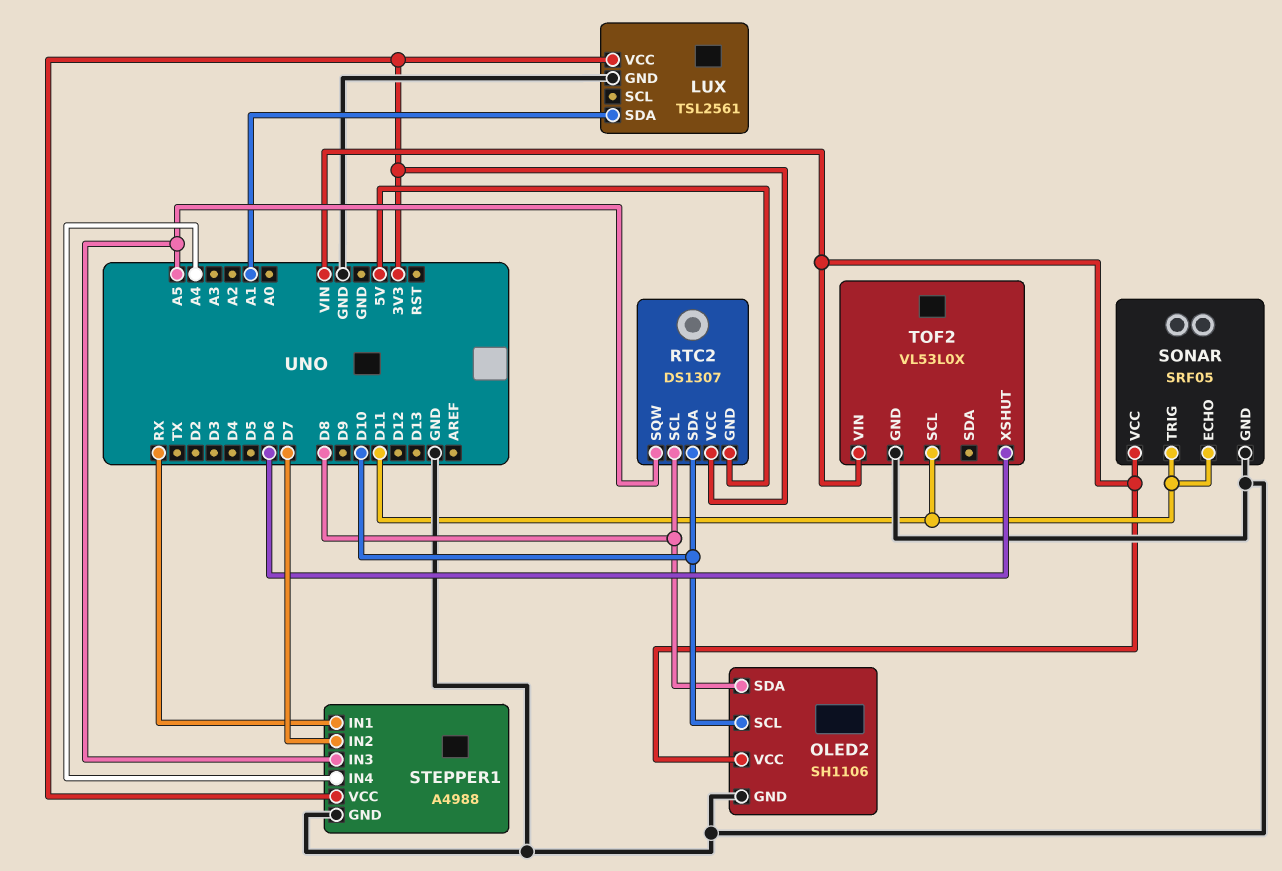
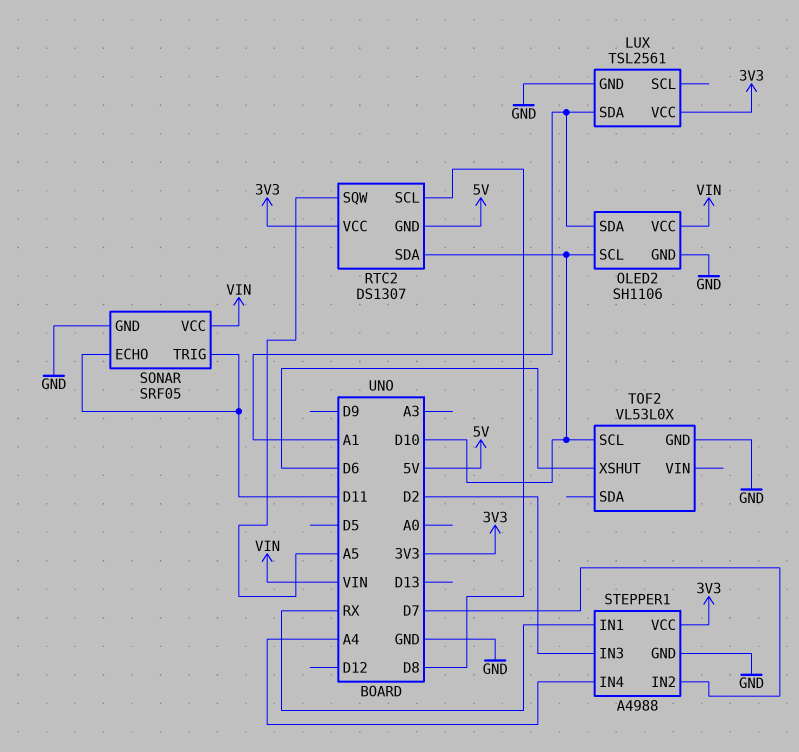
OLED2 pin SDA: D8 -> A1
STEPPER1 pin IN3: A5 -> D2
TOF2 pin SCL: D11 -> D10
TOF2 pin VIN: VIN -> none

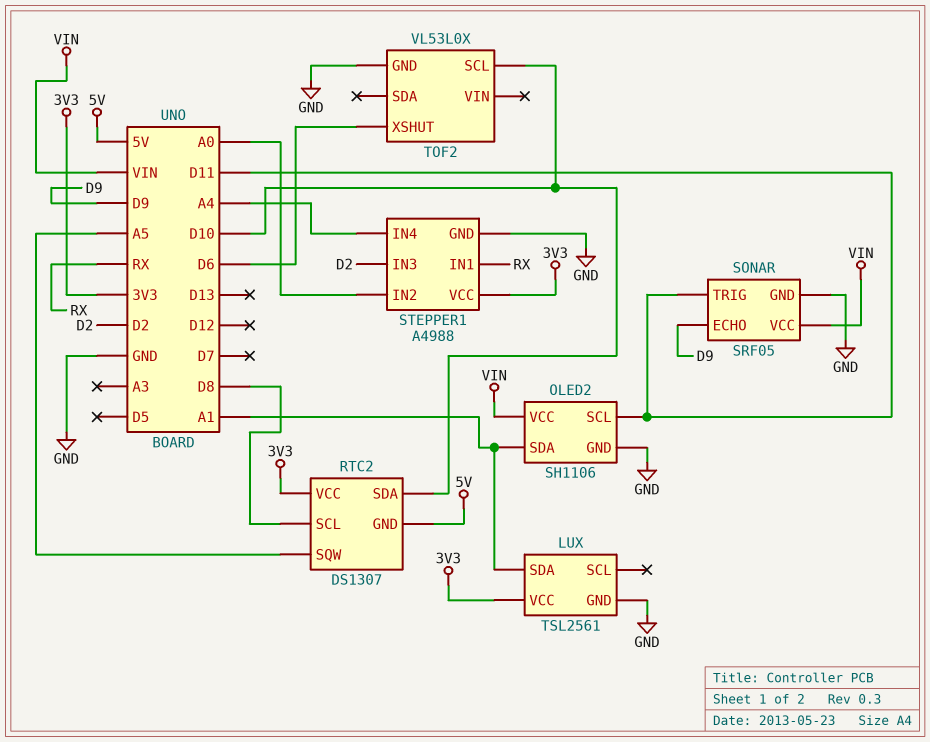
OLED2 pin SCL: D10 -> D11
SONAR pin ECHO: D11 -> D9
STEPPER1 pin IN2: D7 -> A0

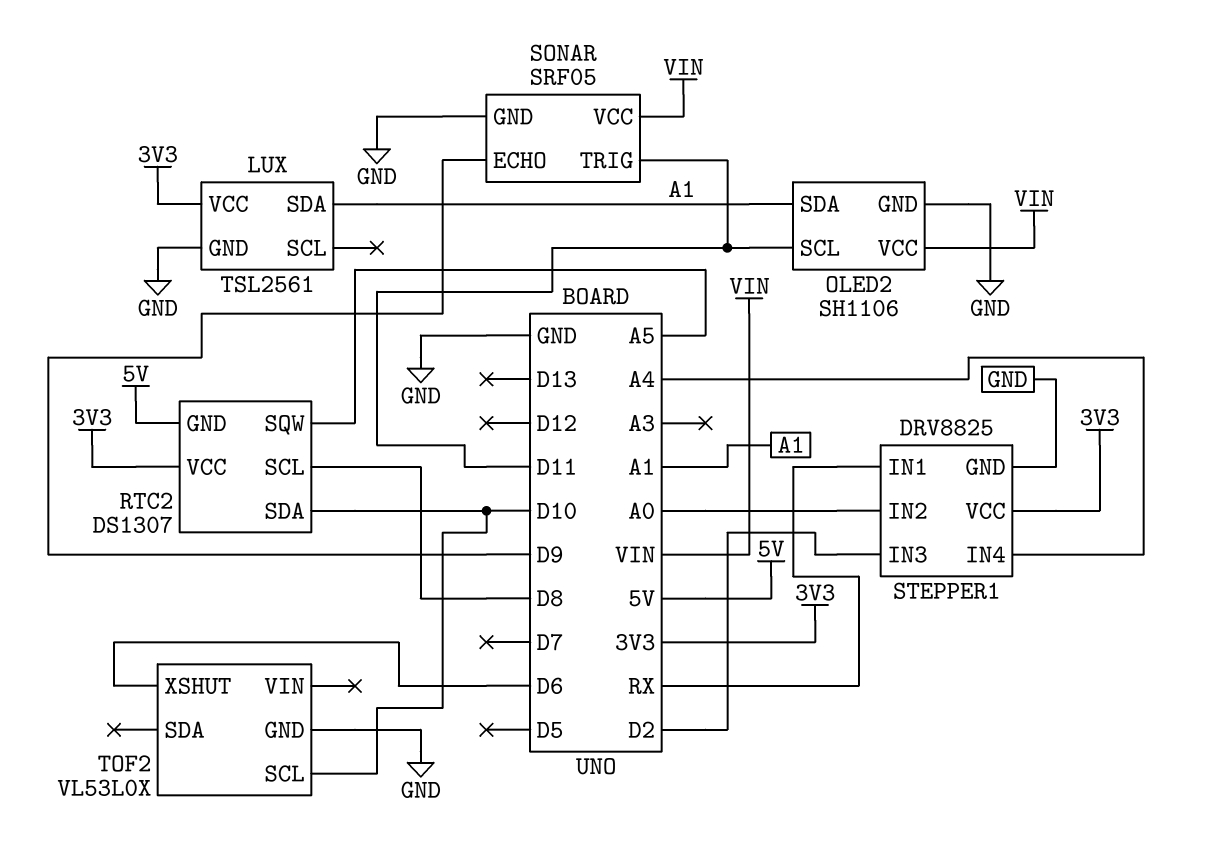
STEPPER1: A4988 -> DRV8825

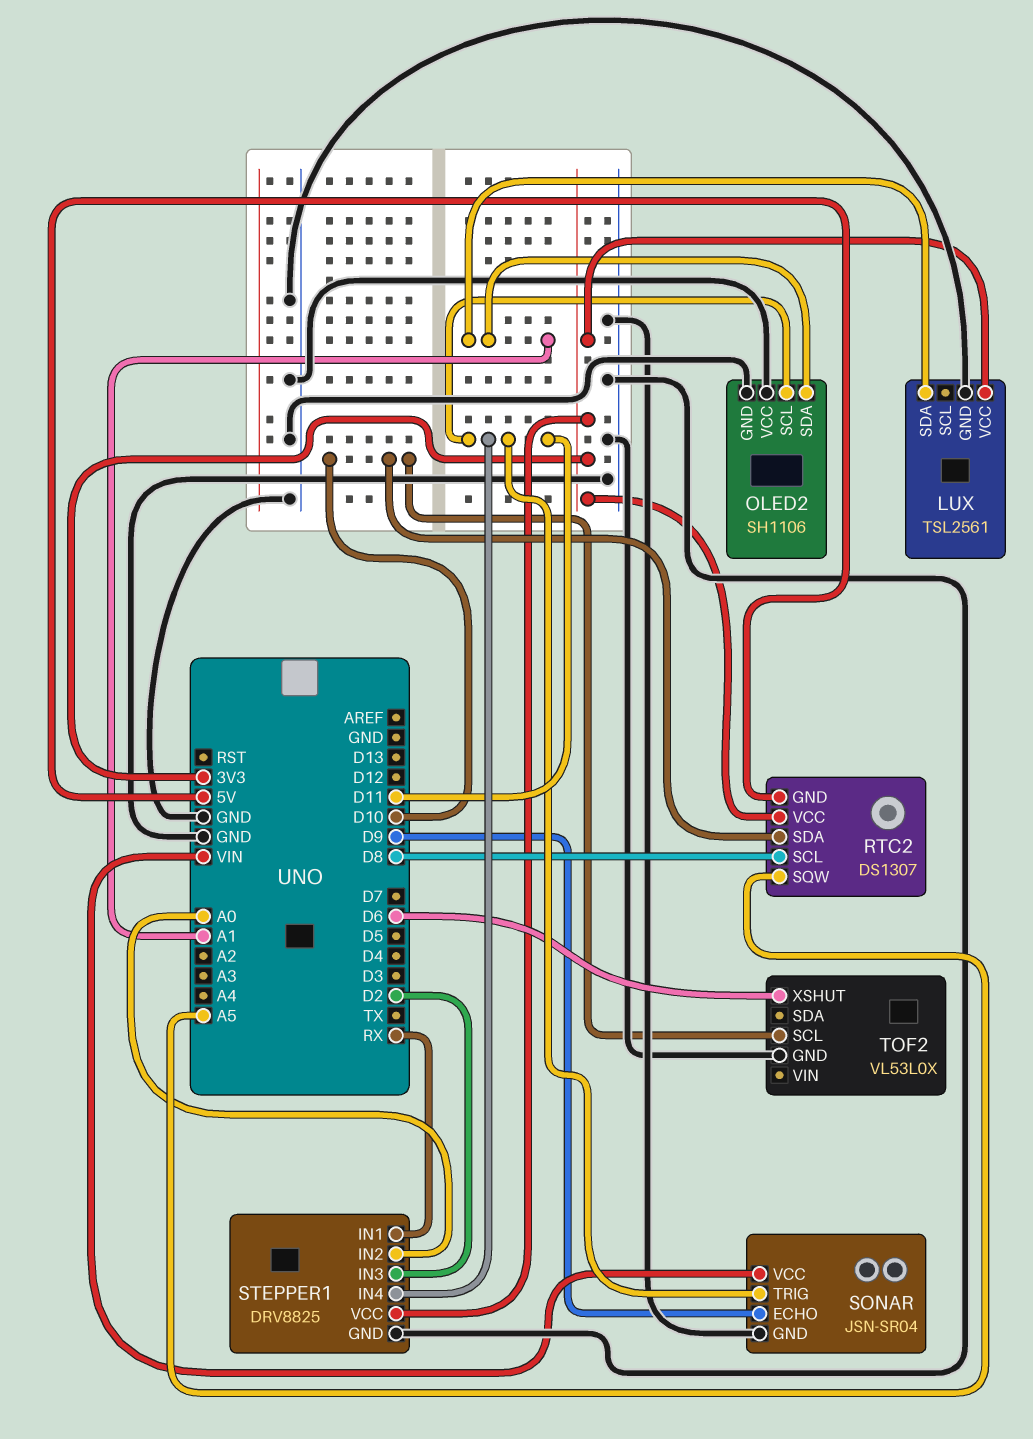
OLED2 pin VCC: VIN -> GND
SONAR: SRF05 -> JSN-SR04
STEPPER1 pin IN4: A4 -> D11

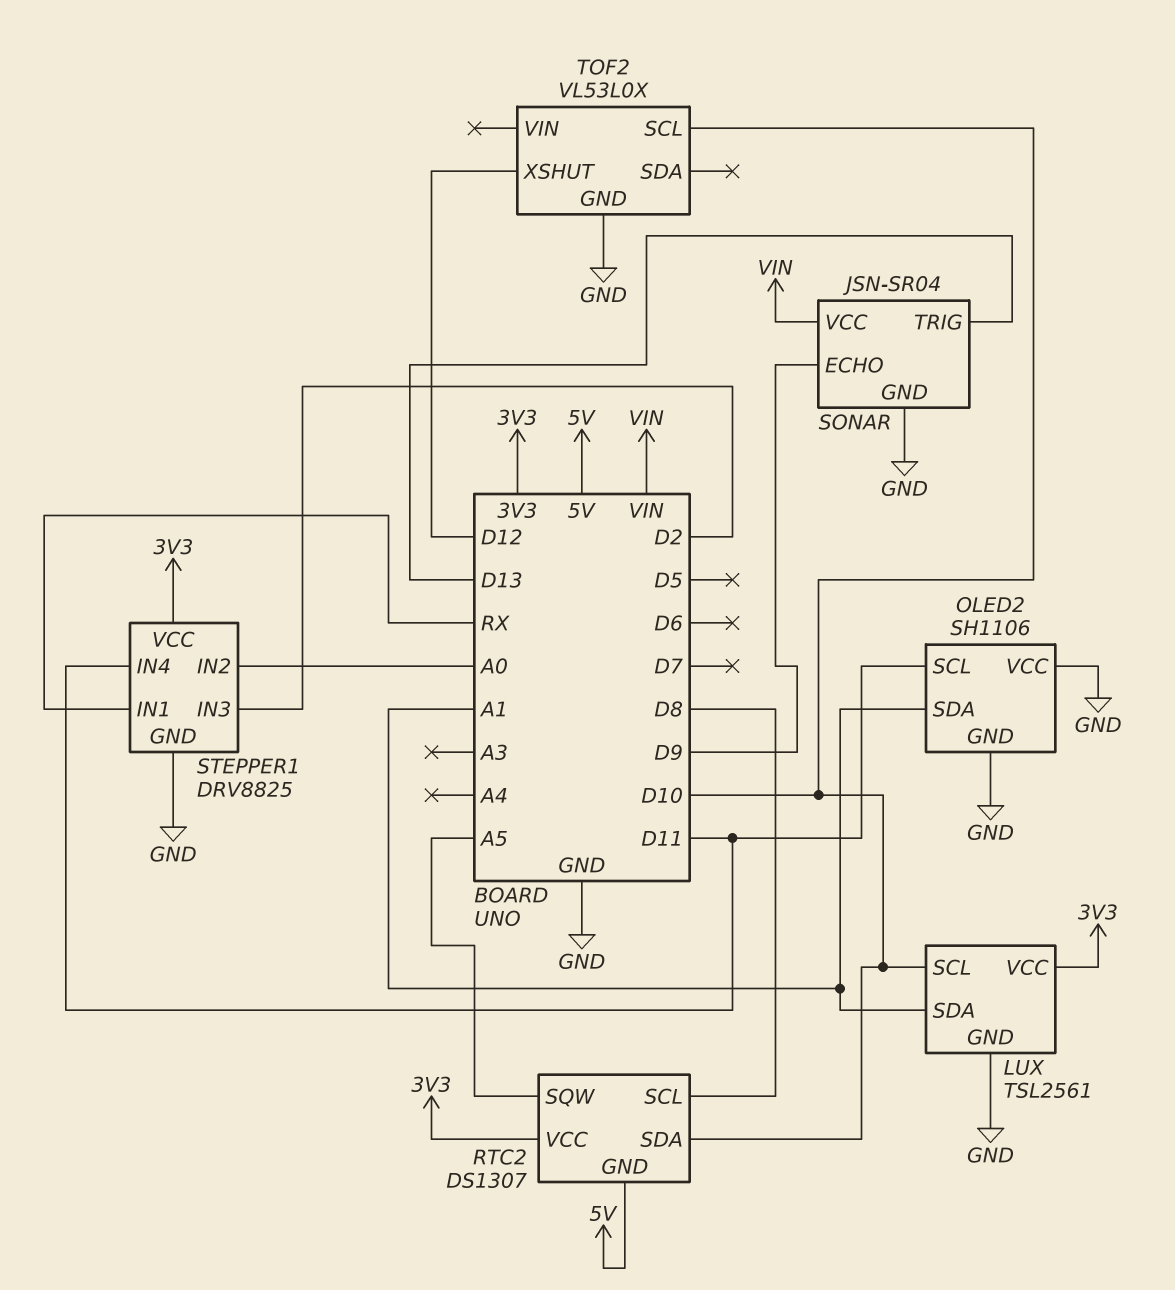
LUX pin SCL: none -> D10
SONAR pin TRIG: D11 -> D13
TOF2 pin XSHUT: D6 -> D12

